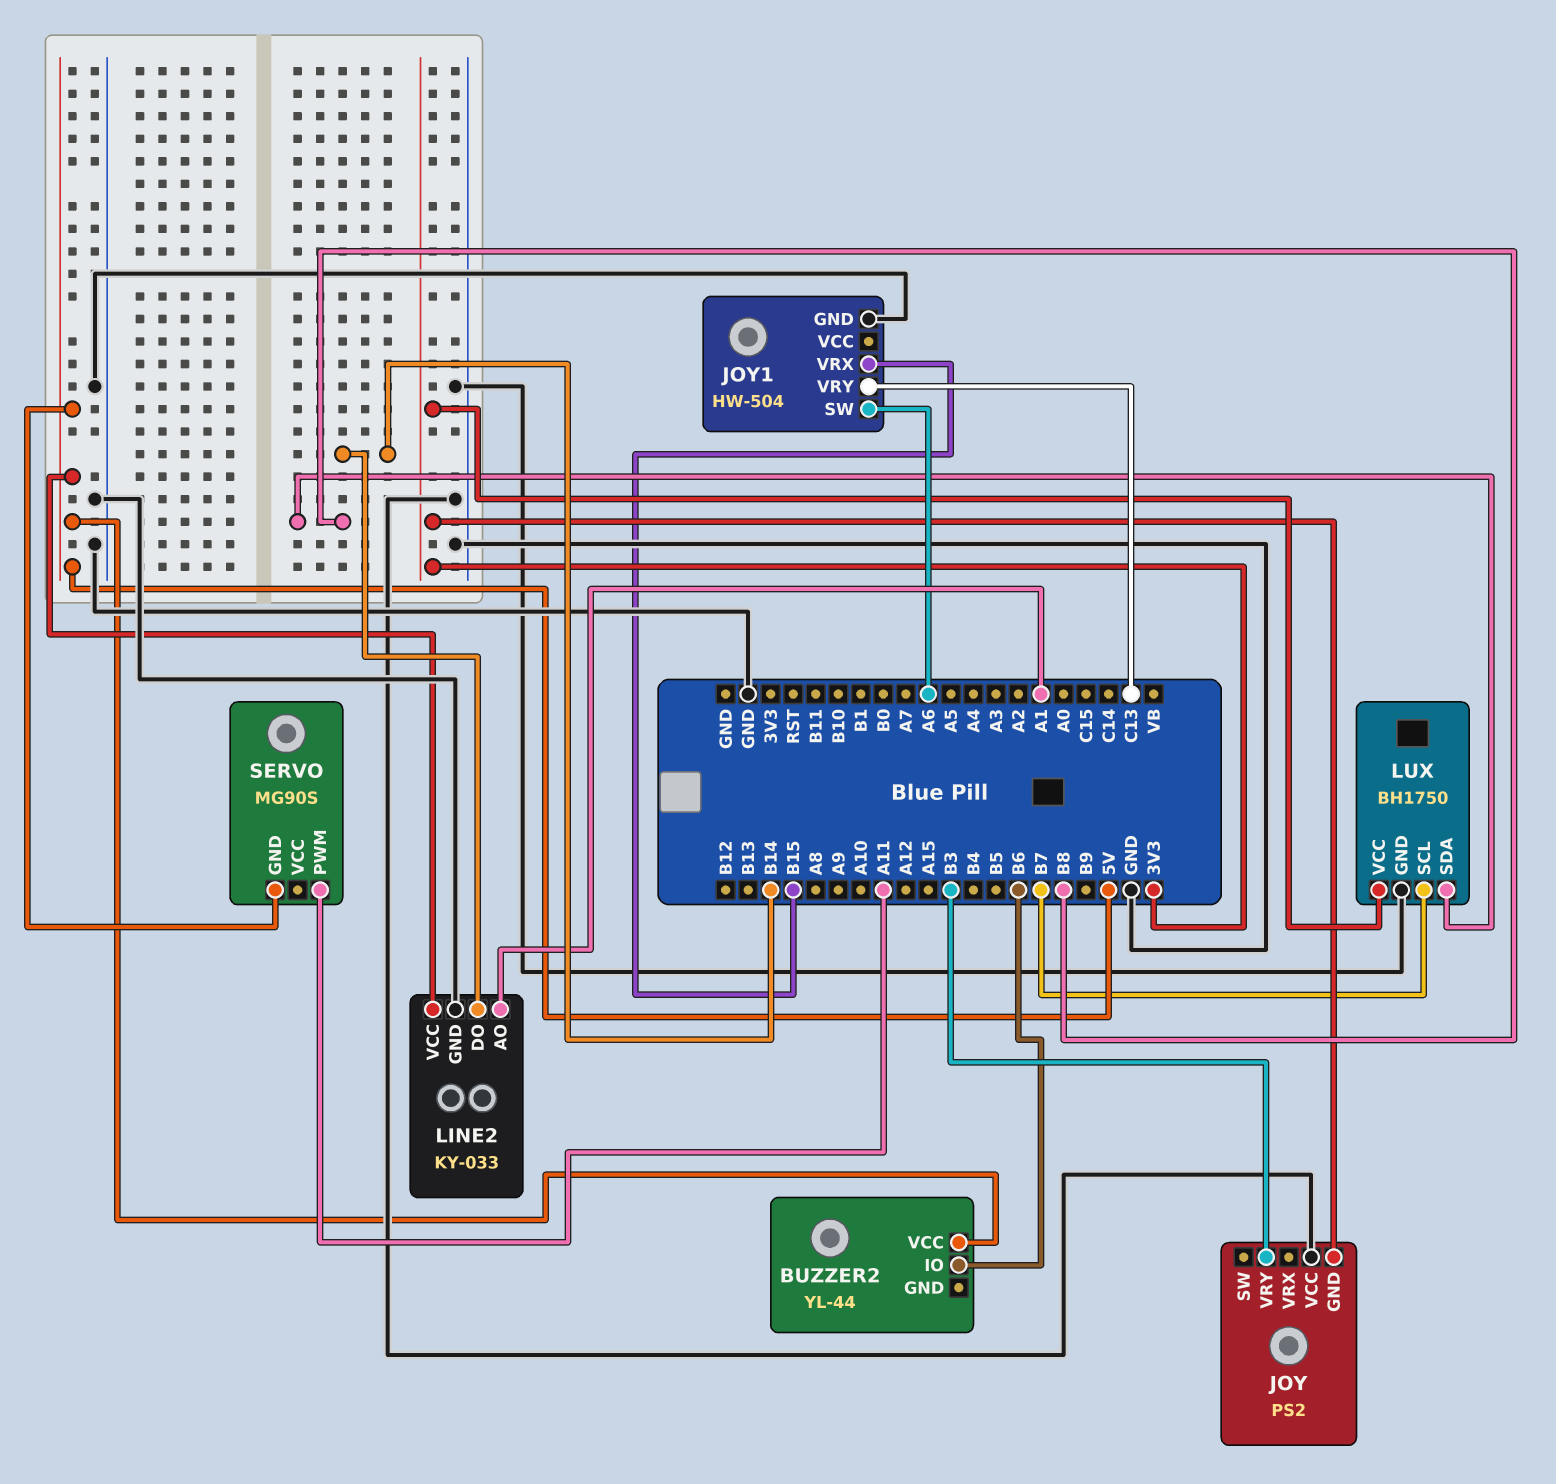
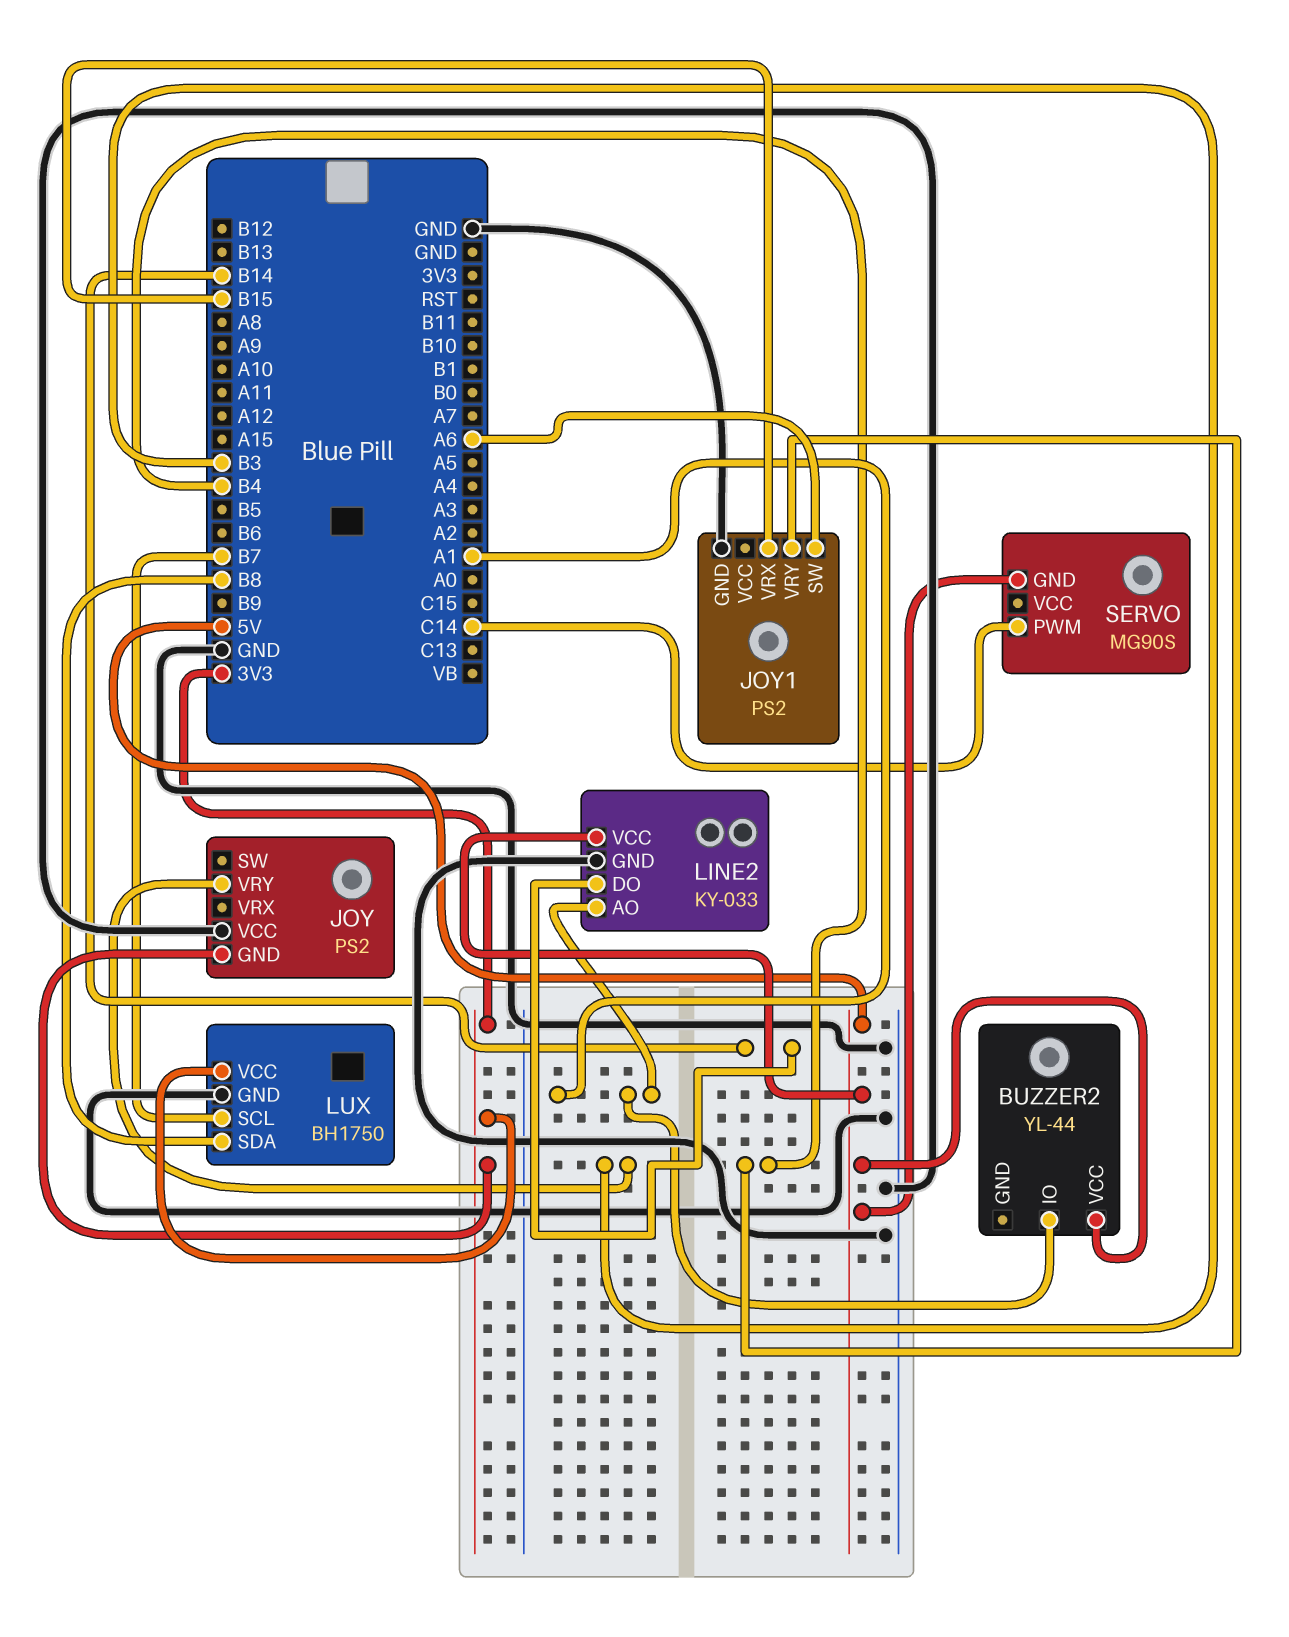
BUZZER2 pin IO: B6 -> A1
JOY1: HW-504 -> PS2
JOY1 pin VRY: C13 -> B4
SERVO pin PWM: A11 -> C14

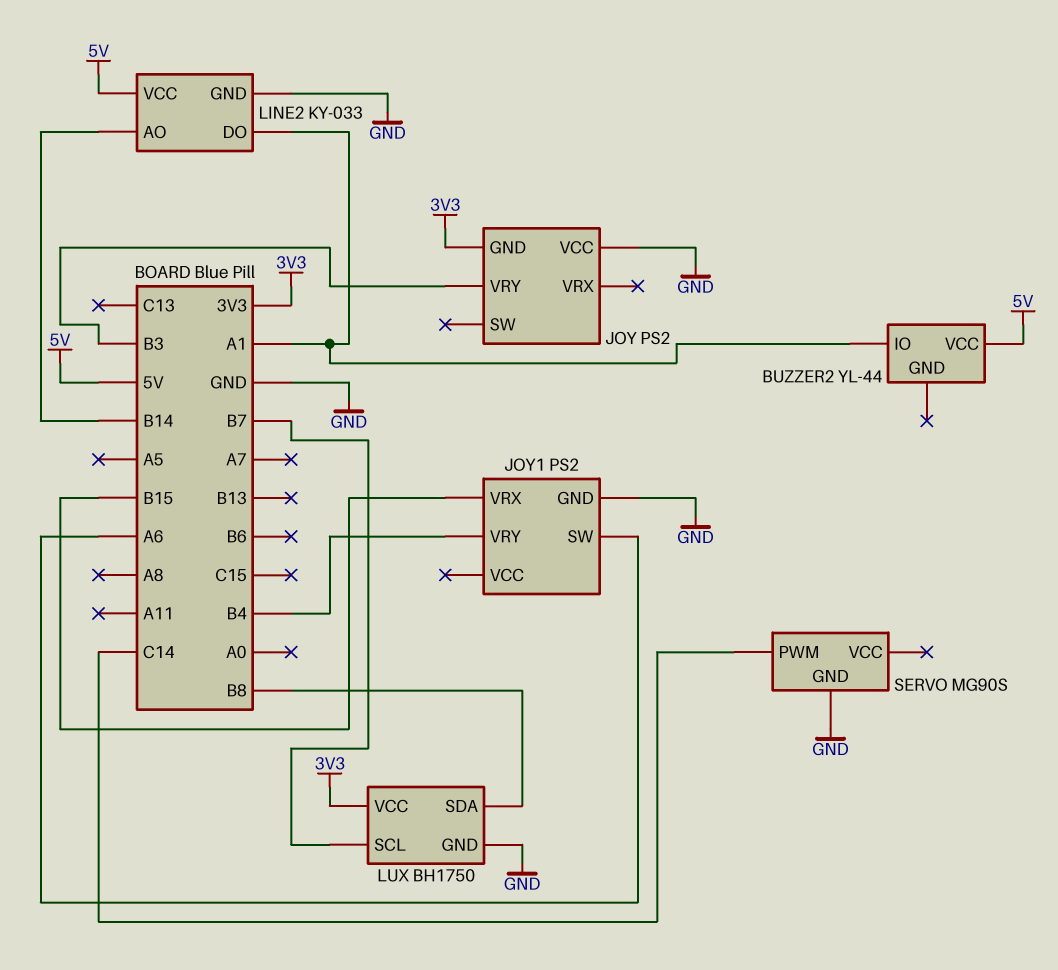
LINE2 pin AO: A1 -> B14
LINE2 pin DO: B14 -> A1
SERVO pin GND: 5V -> GND

